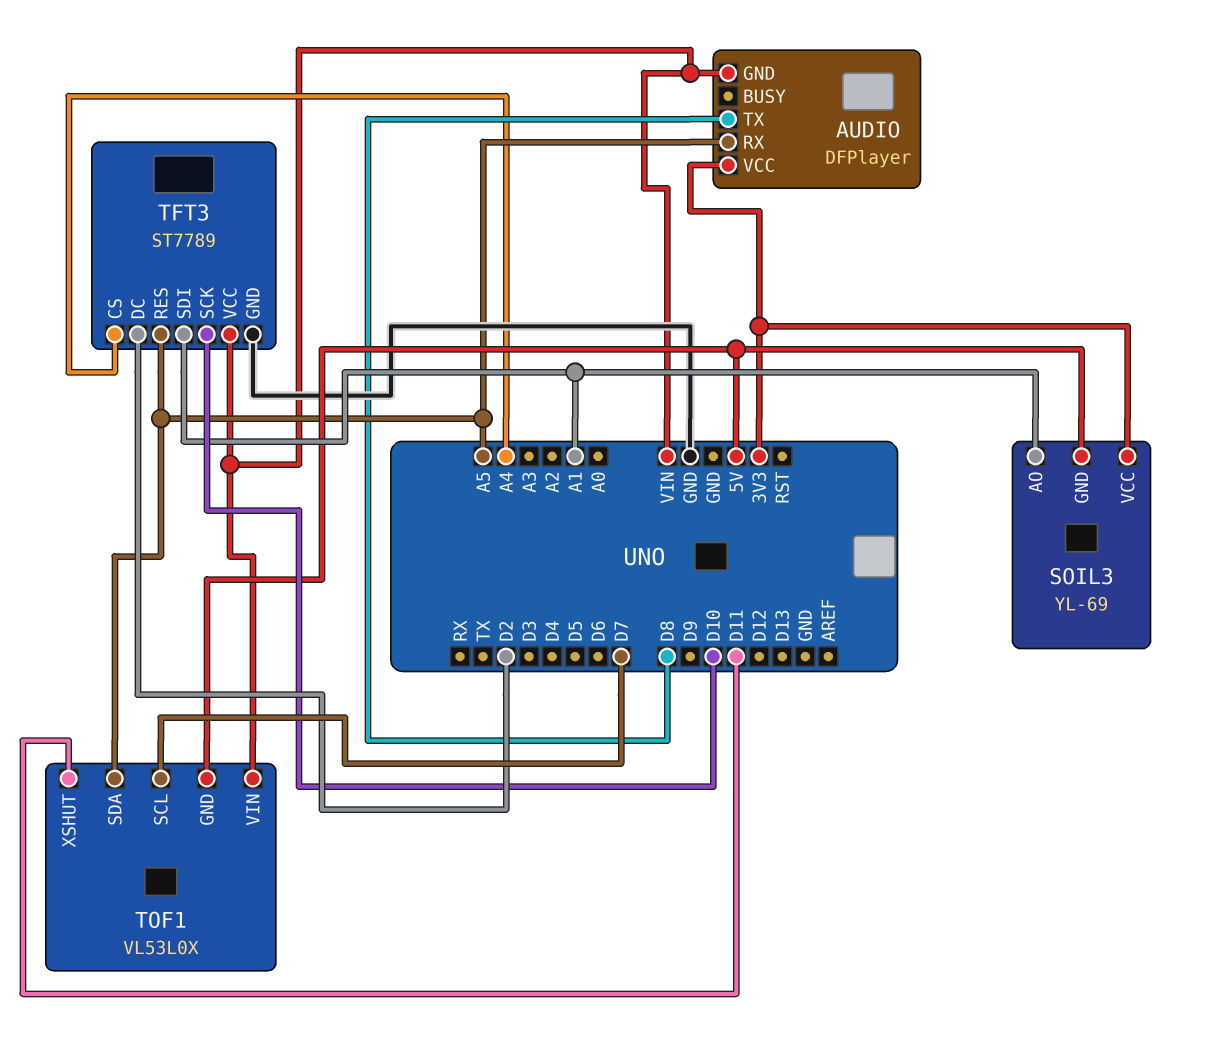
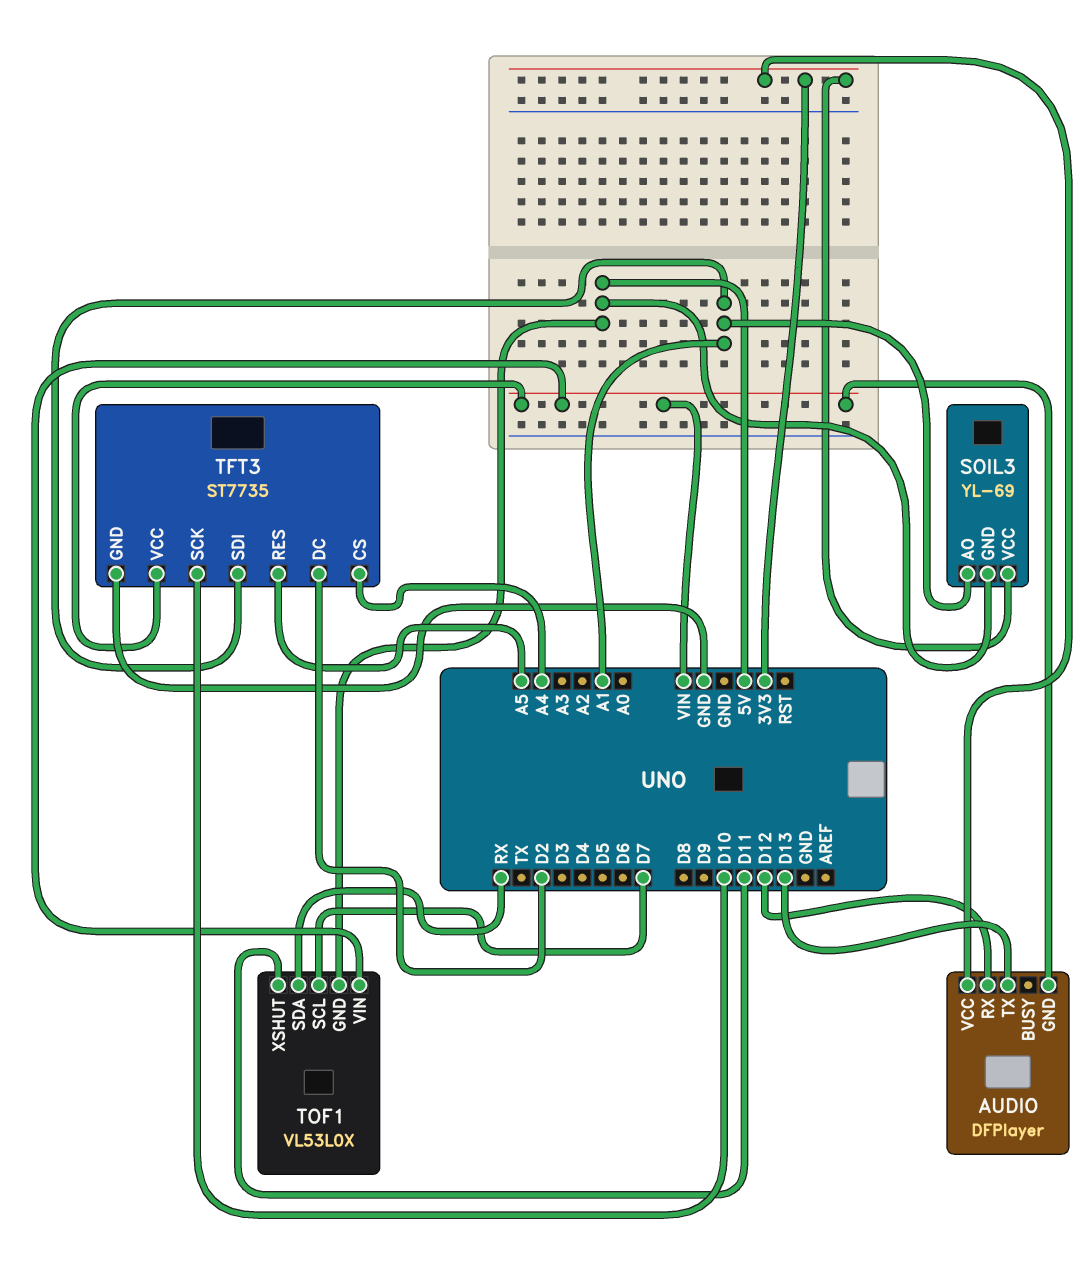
AUDIO pin RX: A5 -> D12
AUDIO pin TX: D8 -> D13
TFT3: ST7789 -> ST7735
TOF1 pin SDA: A5 -> RX

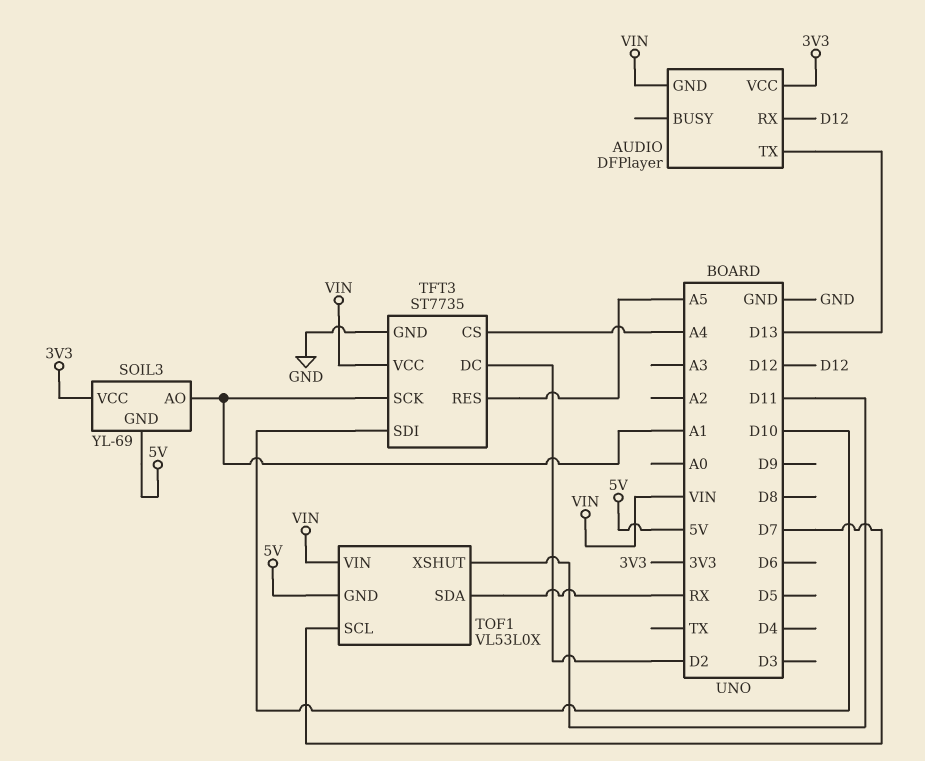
TFT3 pin SCK: D10 -> A1
TFT3 pin SDI: A1 -> D10

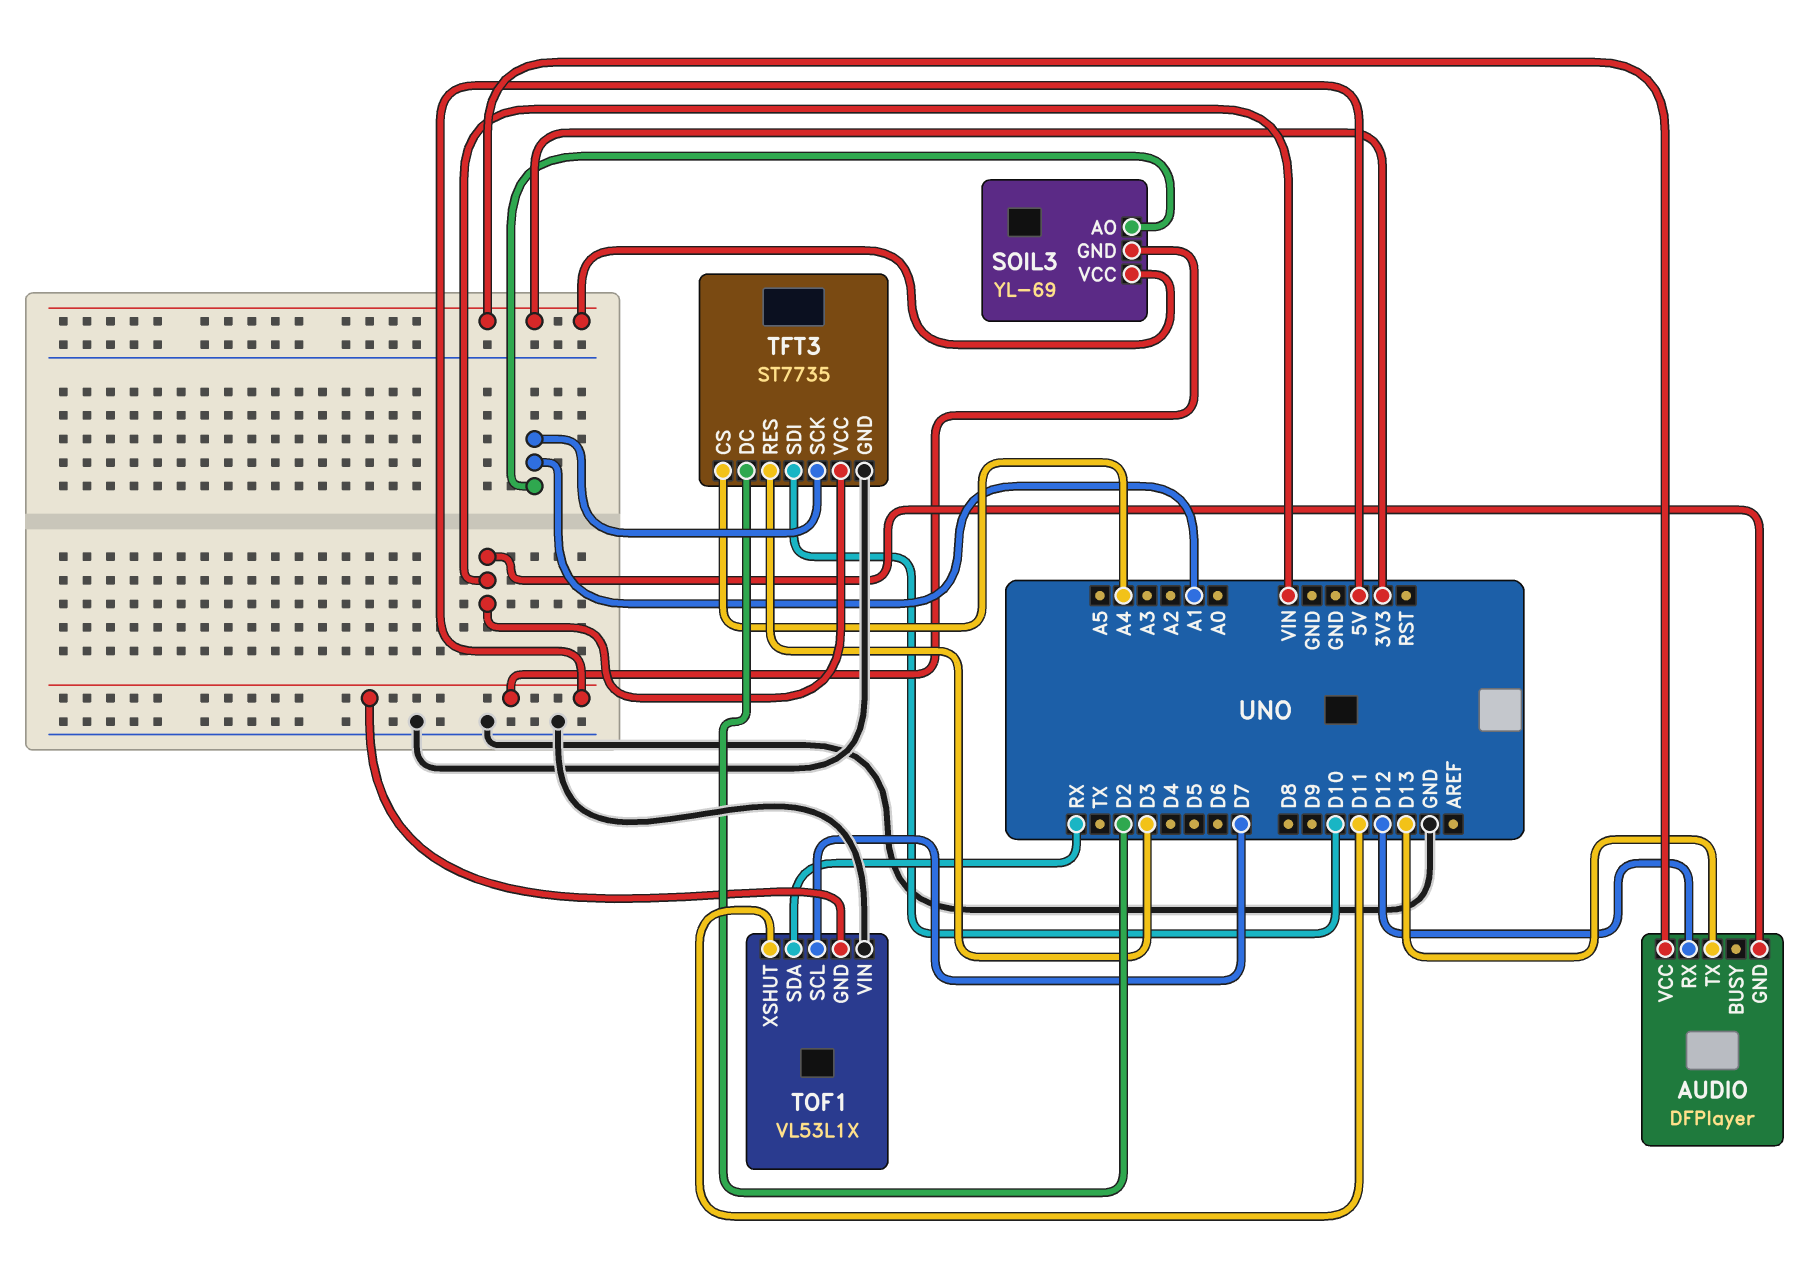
TFT3 pin RES: A5 -> D3
TOF1: VL53L0X -> VL53L1X
TOF1 pin VIN: VIN -> GND

